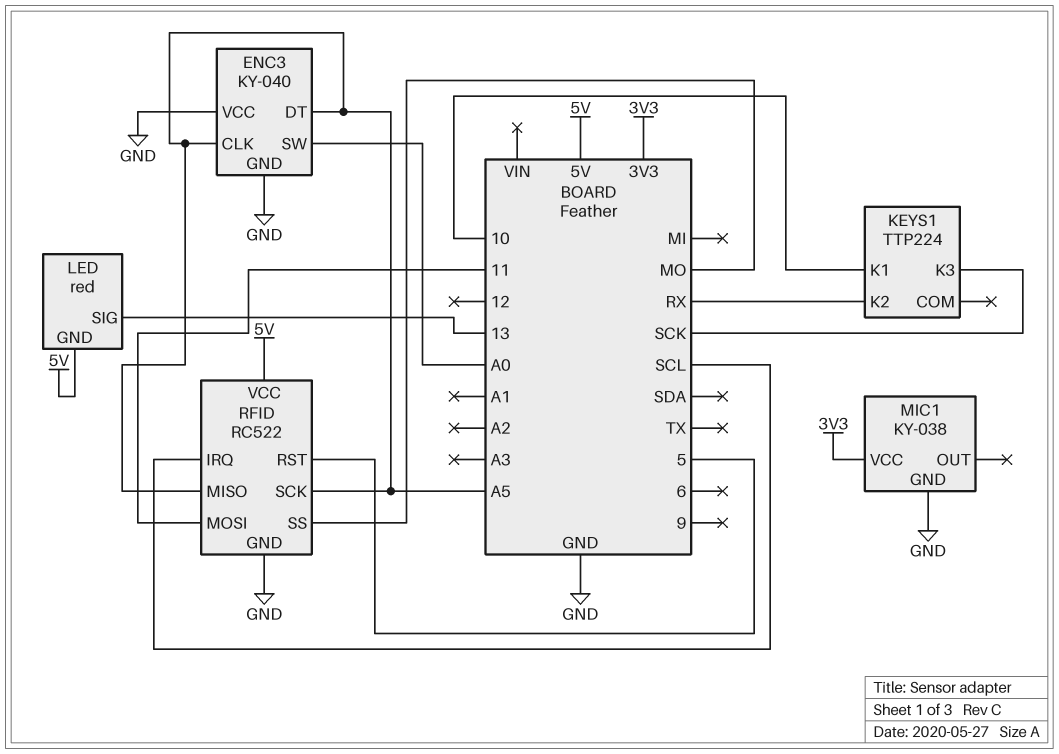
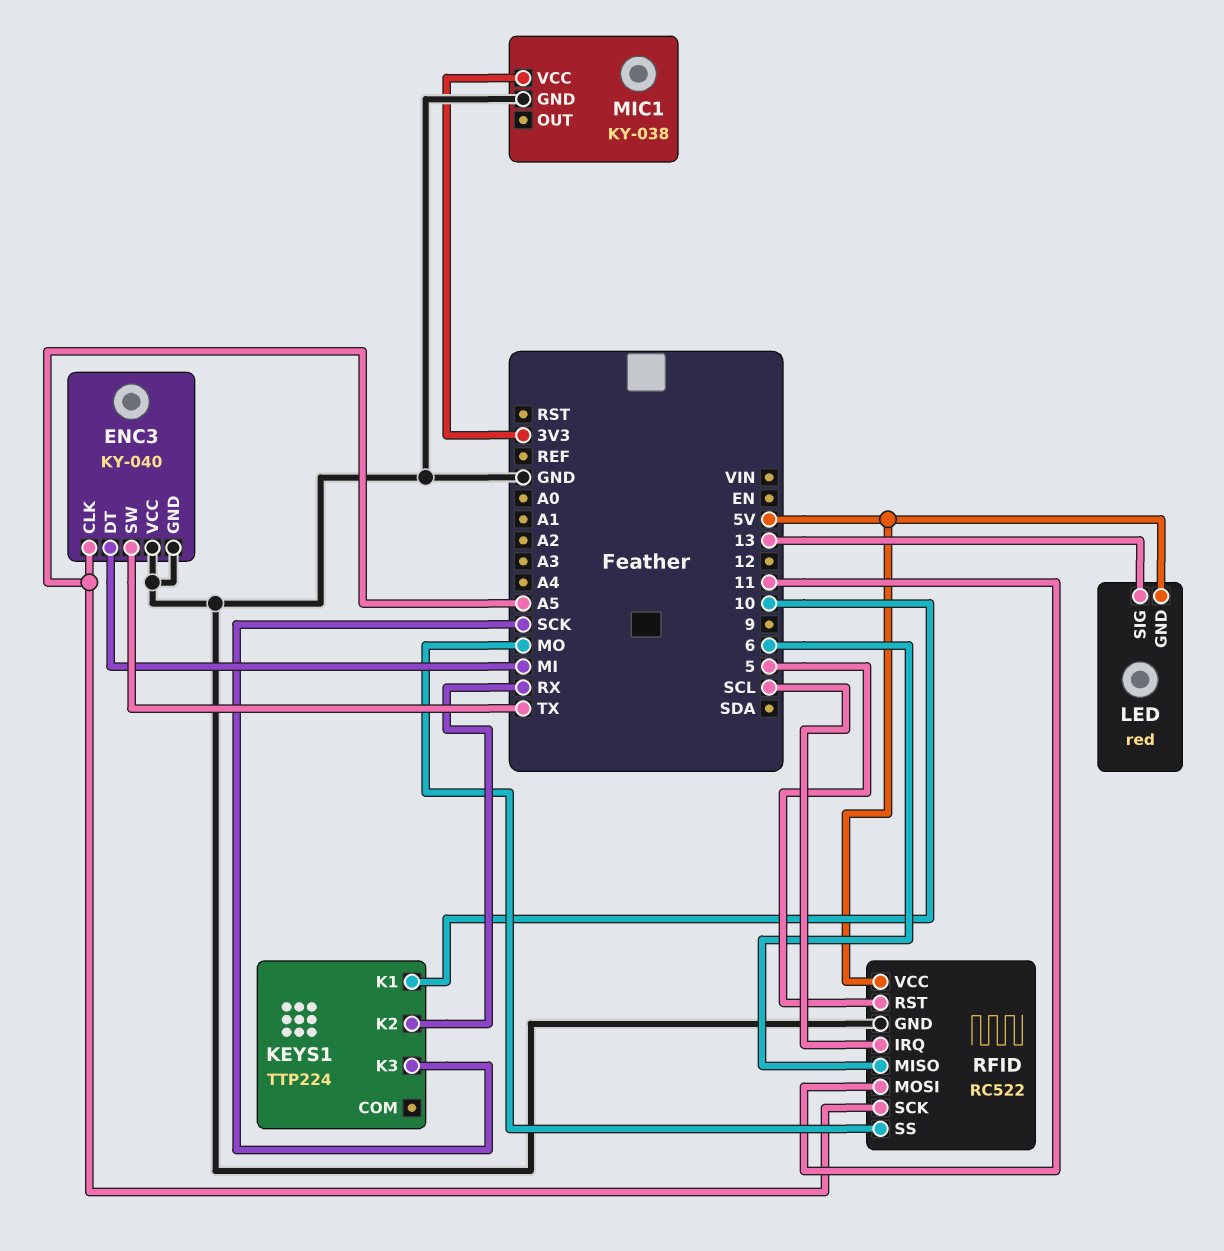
ENC3 pin DT: A5 -> MI
ENC3 pin SW: A0 -> TX
RFID pin MISO: A5 -> 6

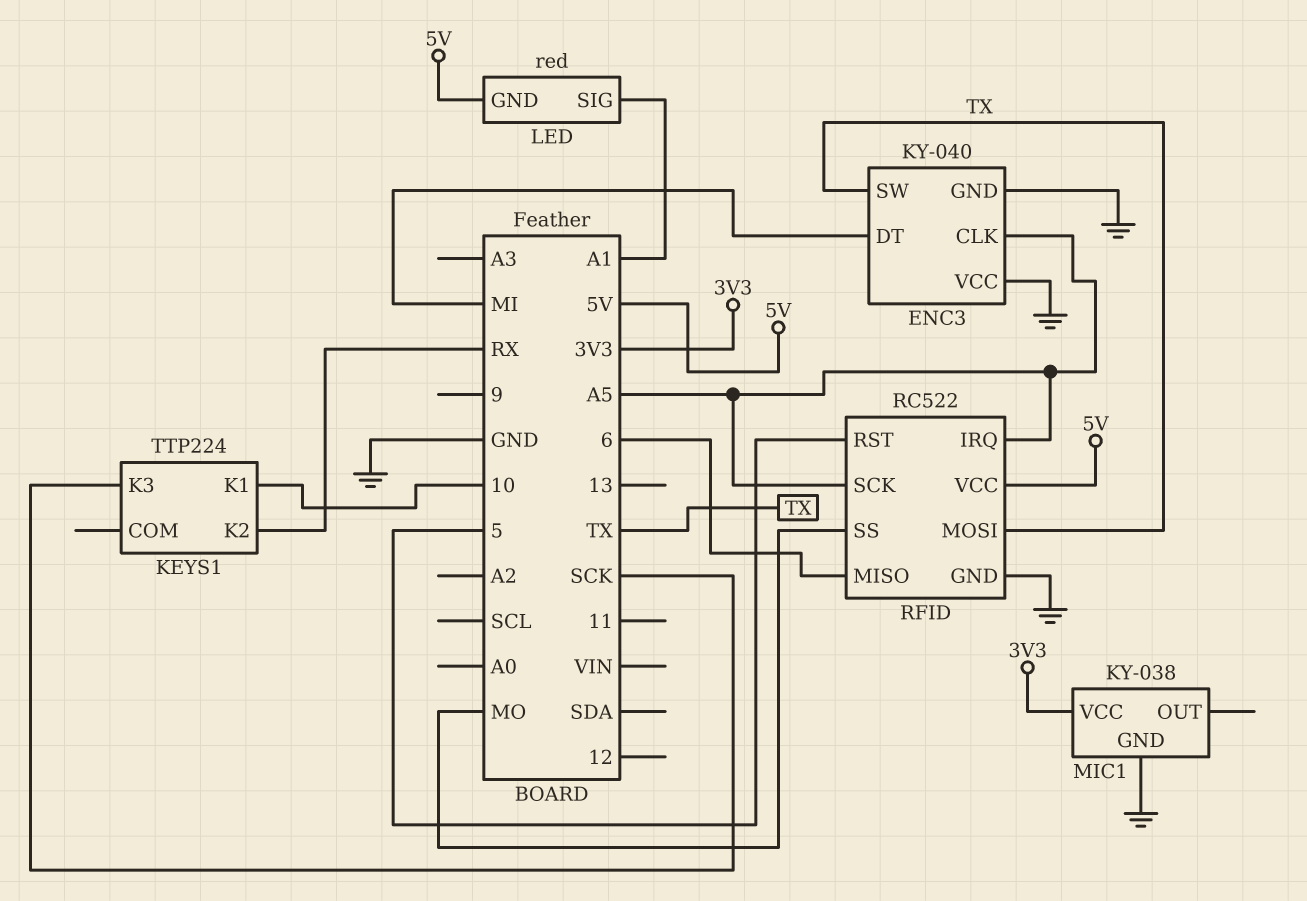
LED pin SIG: 13 -> A1
RFID pin IRQ: SCL -> A5
RFID pin MOSI: 11 -> TX

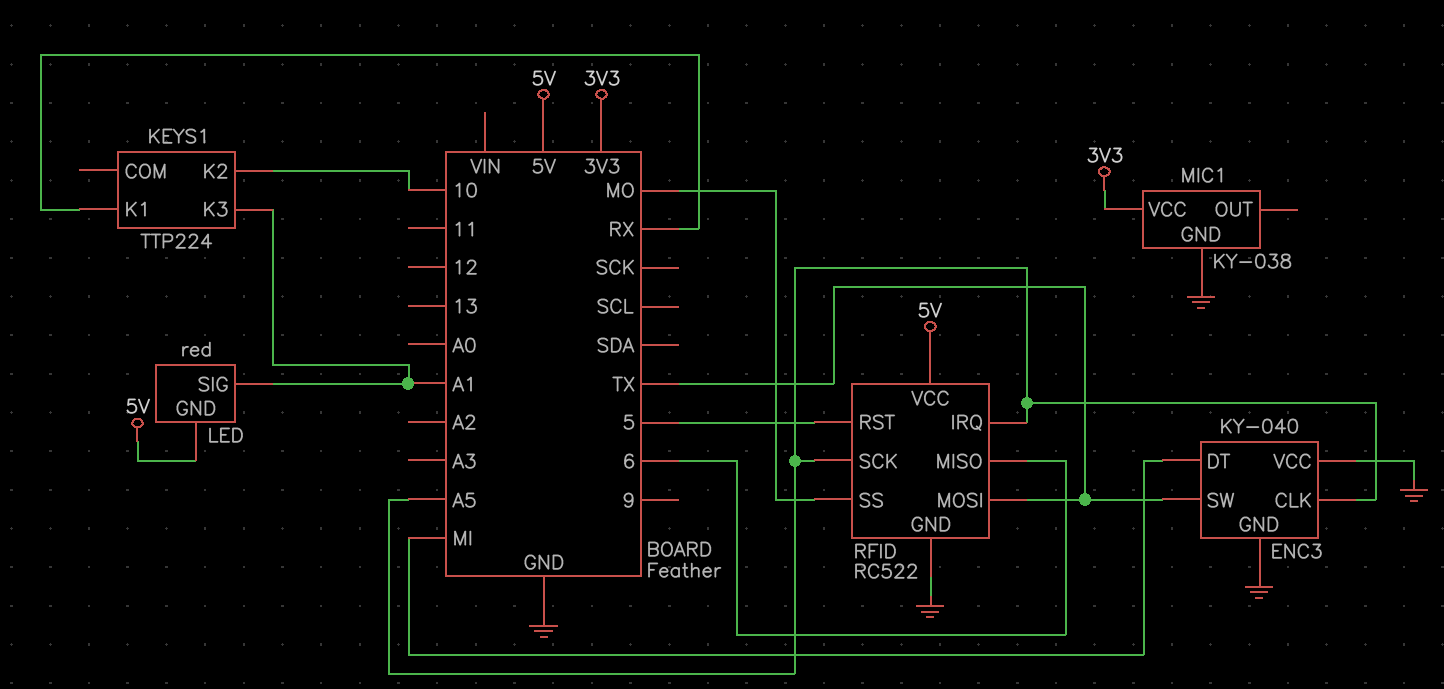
KEYS1 pin K1: 10 -> RX
KEYS1 pin K2: RX -> 10
KEYS1 pin K3: SCK -> A1

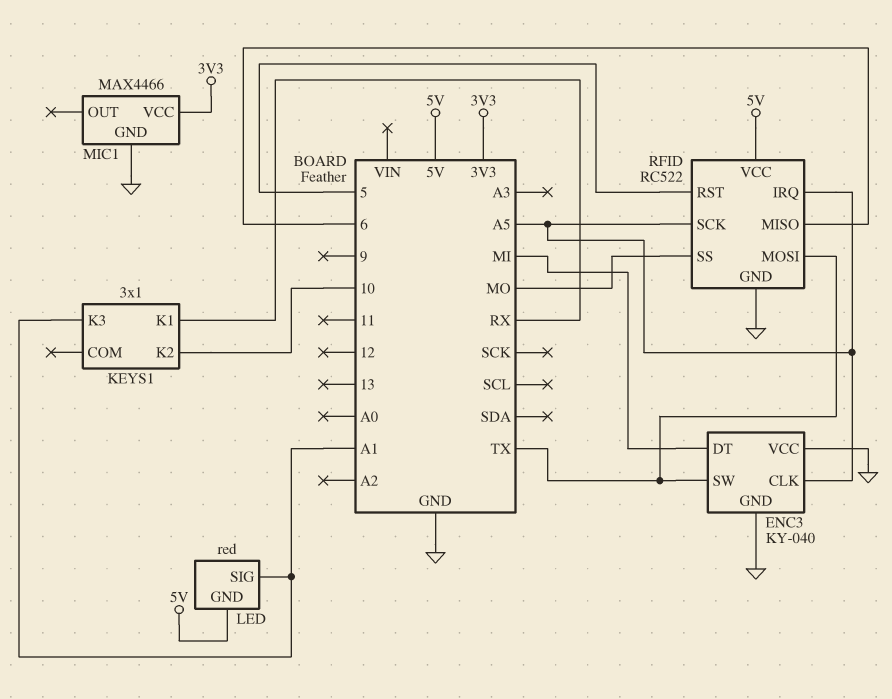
KEYS1: TTP224 -> 3x1
MIC1: KY-038 -> MAX4466

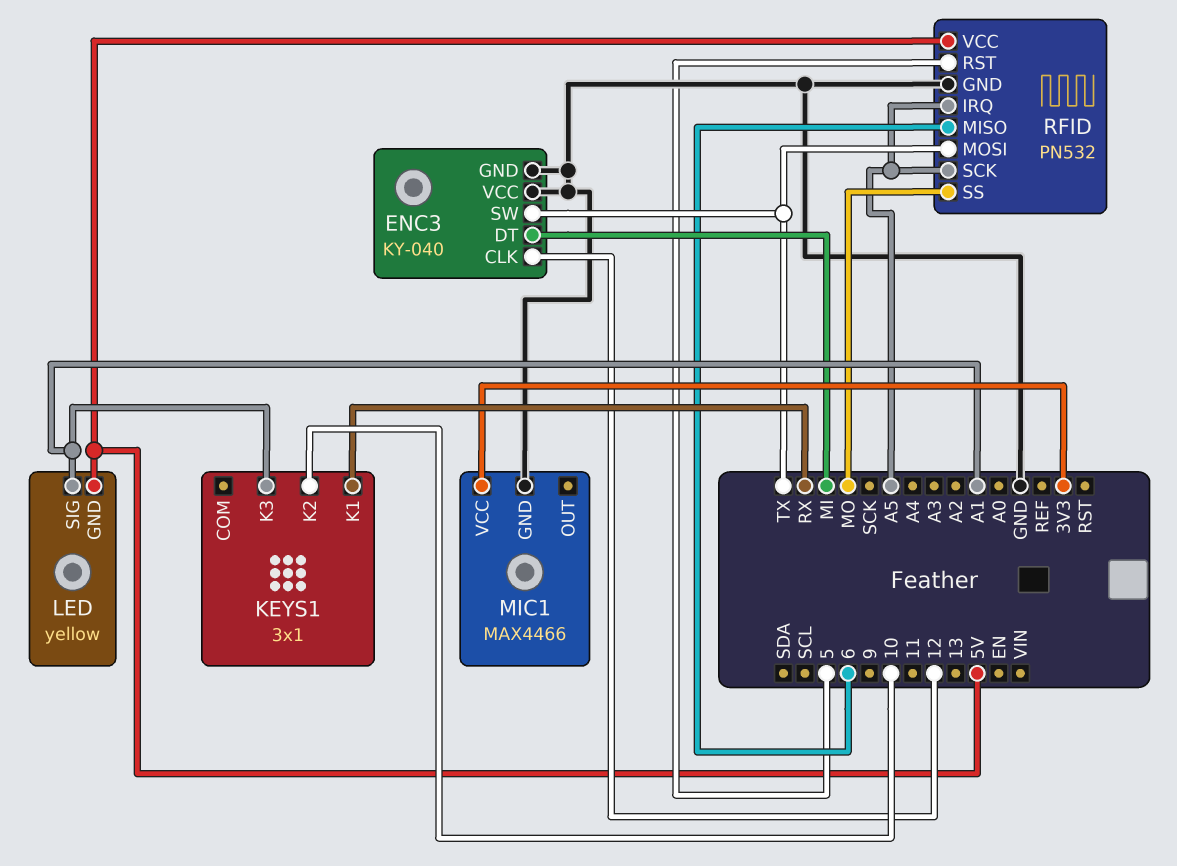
ENC3 pin CLK: A5 -> 12
LED: red -> yellow
RFID: RC522 -> PN532

